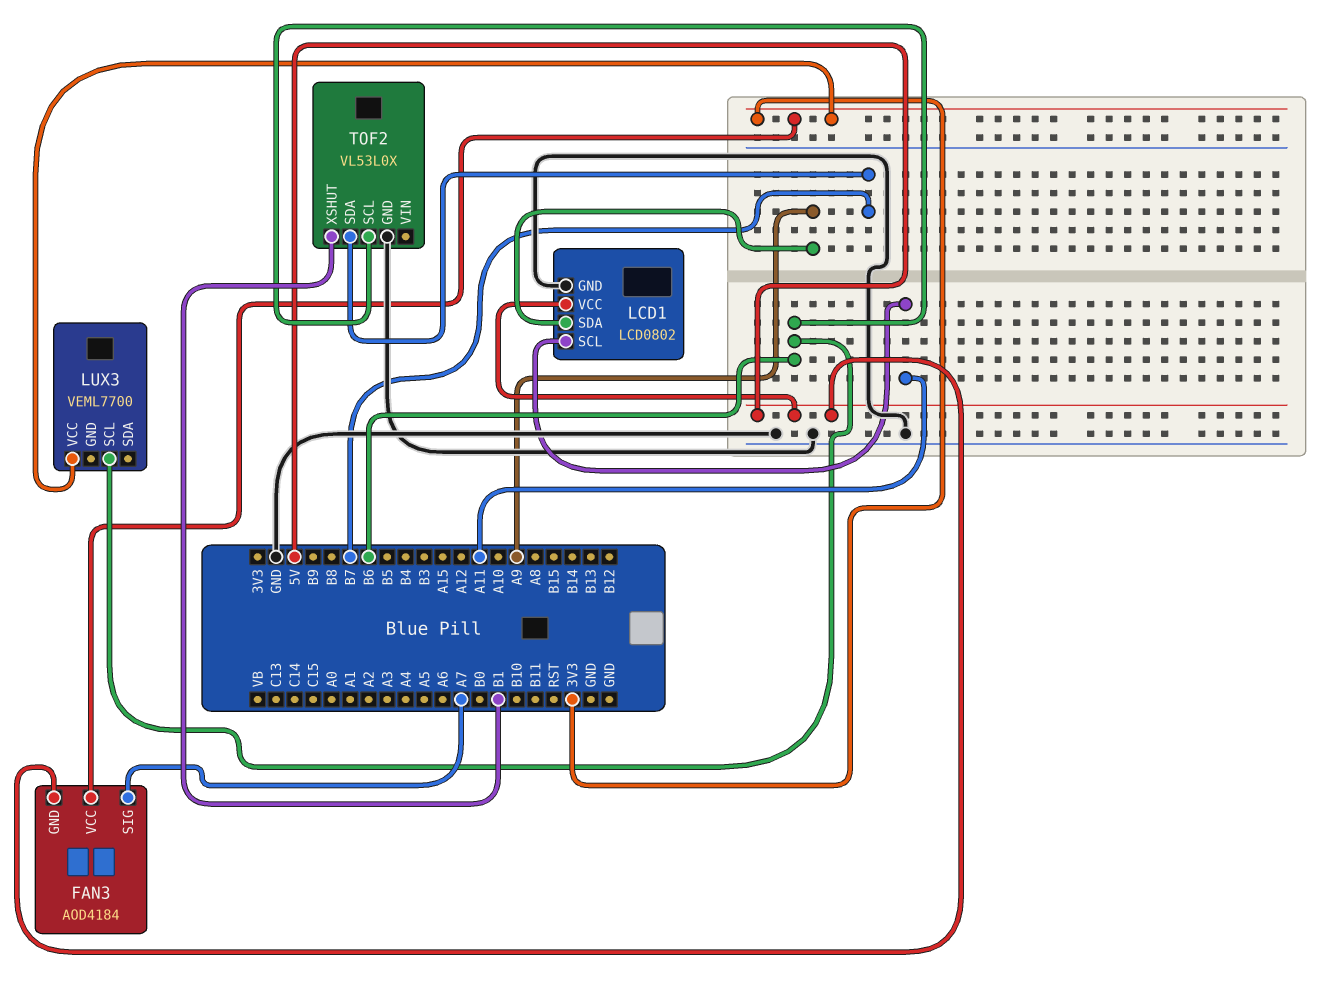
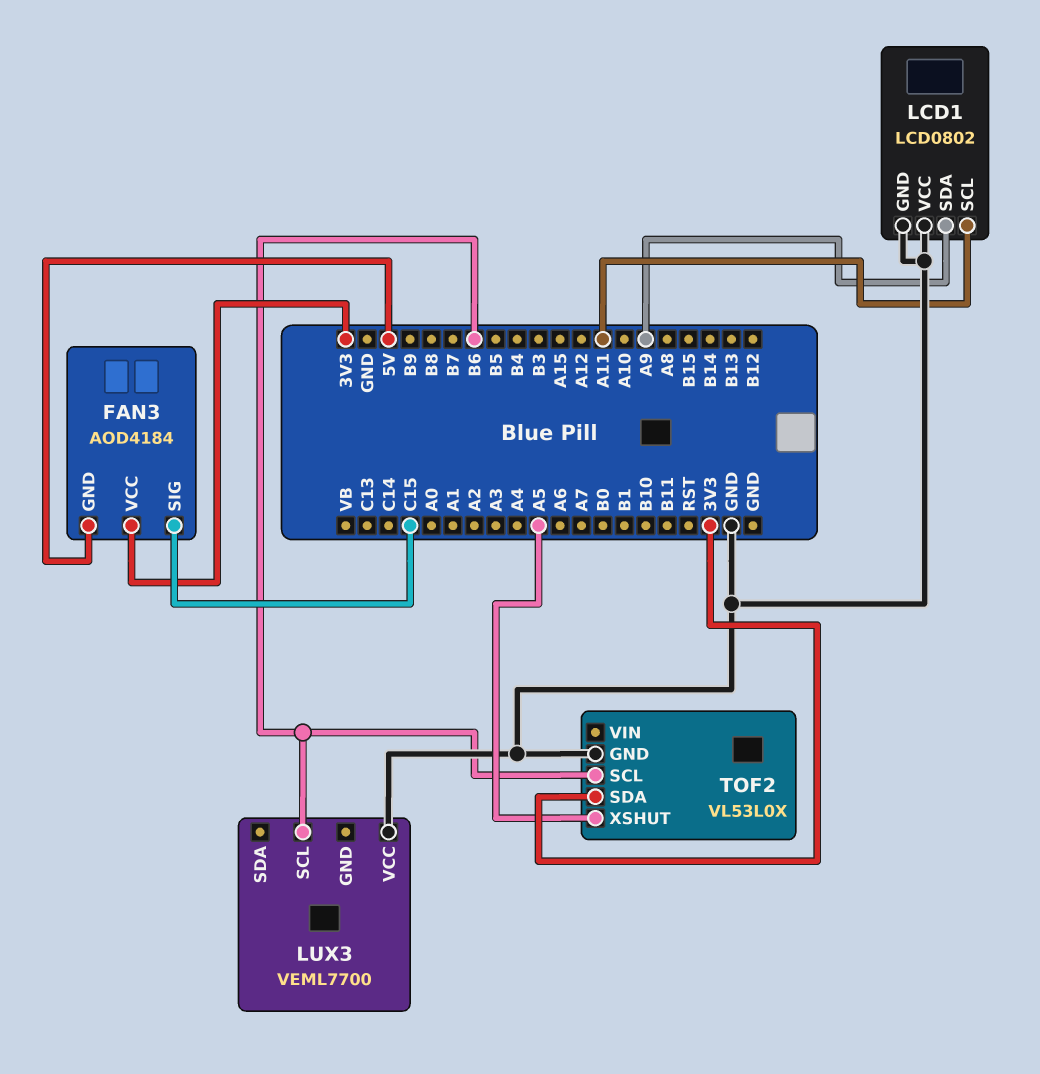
FAN3 pin SIG: A7 -> C15
LCD1 pin VCC: 5V -> GND
LUX3 pin VCC: 3V3 -> GND
TOF2 pin SDA: B7 -> 3V3
TOF2 pin XSHUT: B1 -> A5

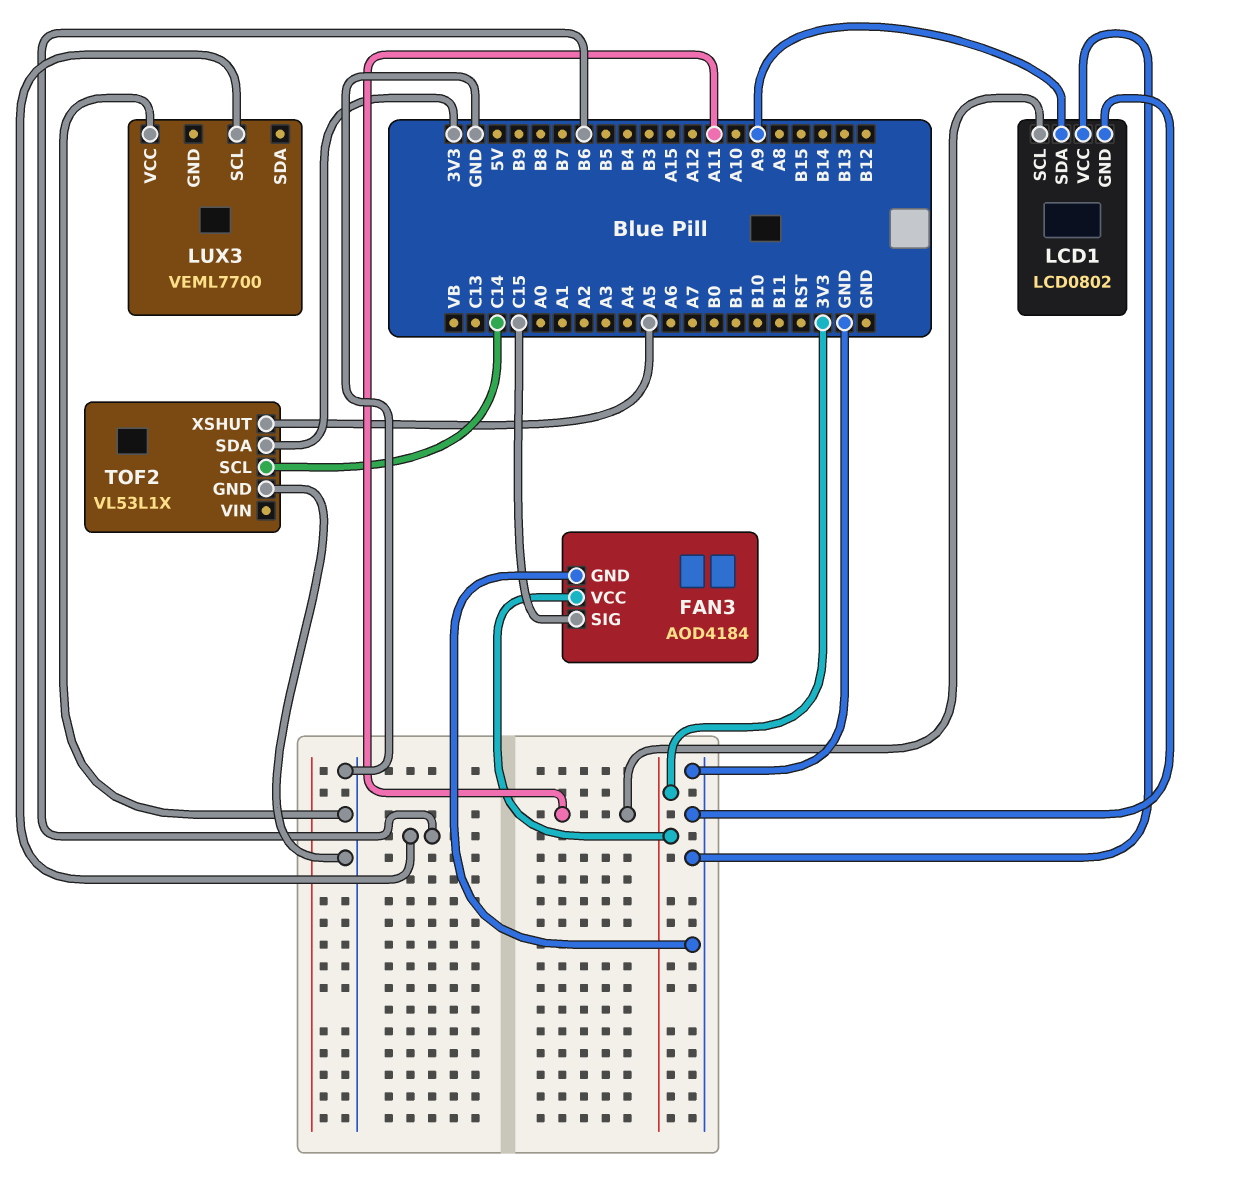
FAN3 pin GND: 5V -> GND
TOF2: VL53L0X -> VL53L1X
TOF2 pin SCL: B6 -> C14

